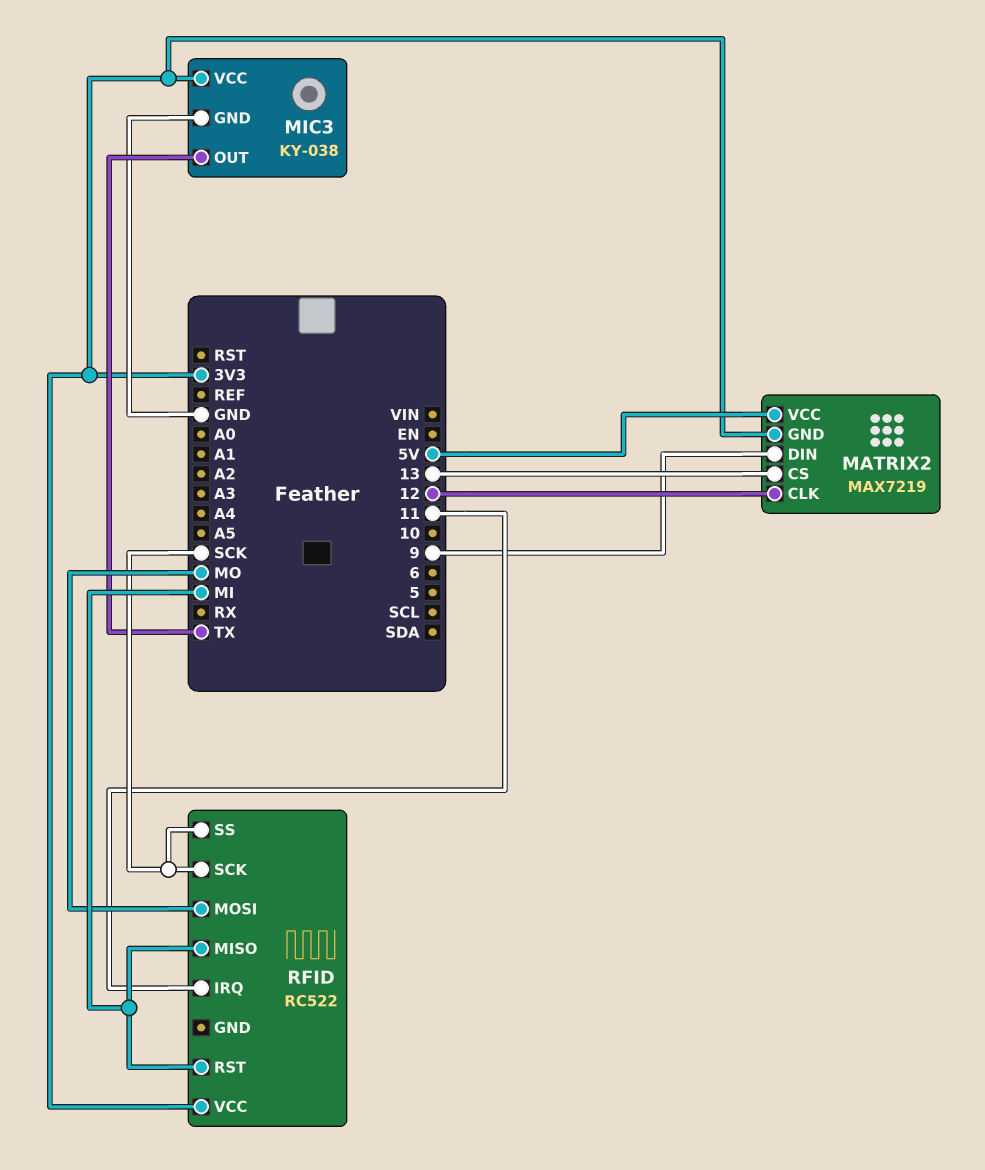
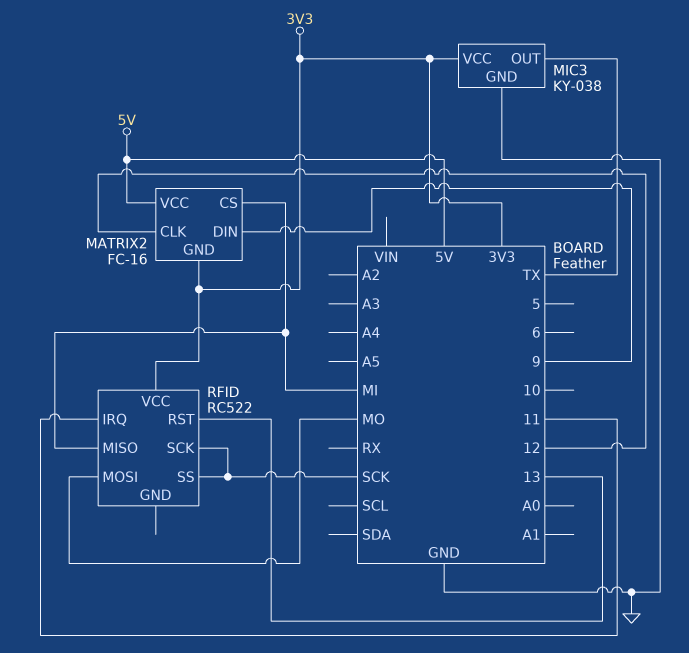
MATRIX2: MAX7219 -> FC-16
MATRIX2 pin CS: 13 -> MI
RFID pin RST: MI -> 13

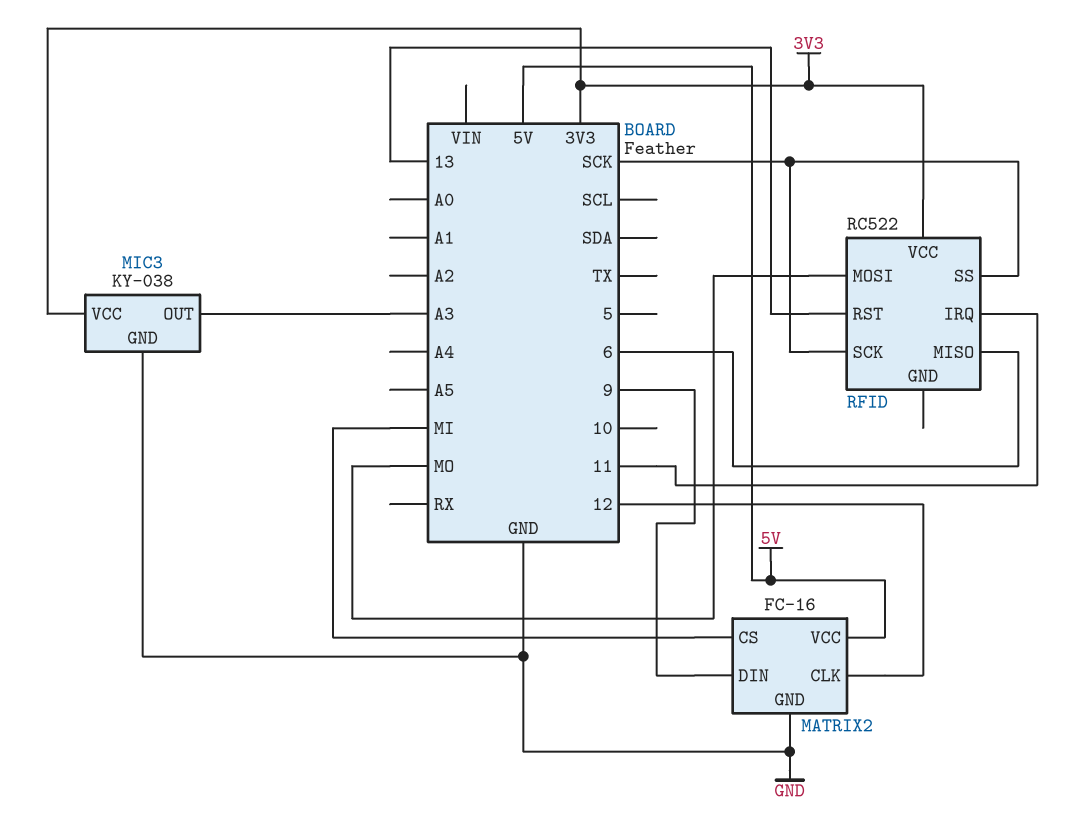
MATRIX2 pin GND: 3V3 -> GND
MIC3 pin OUT: TX -> A3
RFID pin MISO: MI -> 6

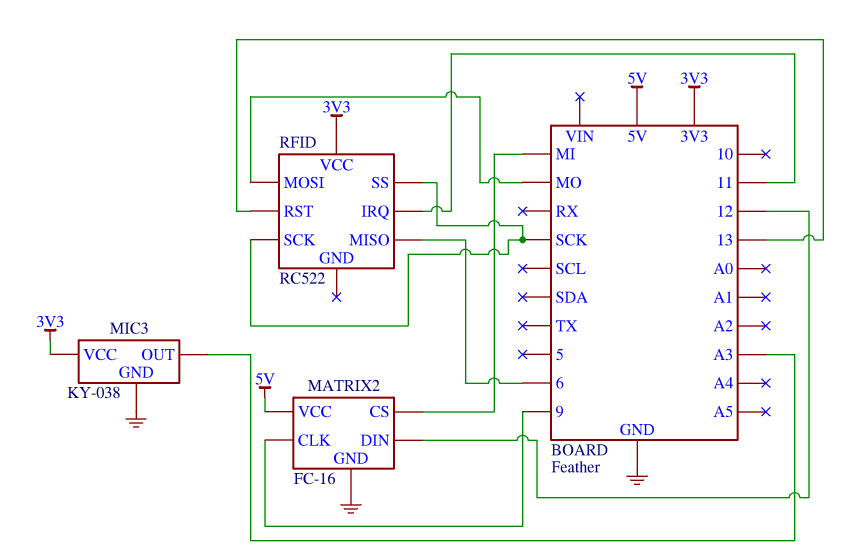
MATRIX2 pin CLK: 12 -> 9
MATRIX2 pin DIN: 9 -> 12

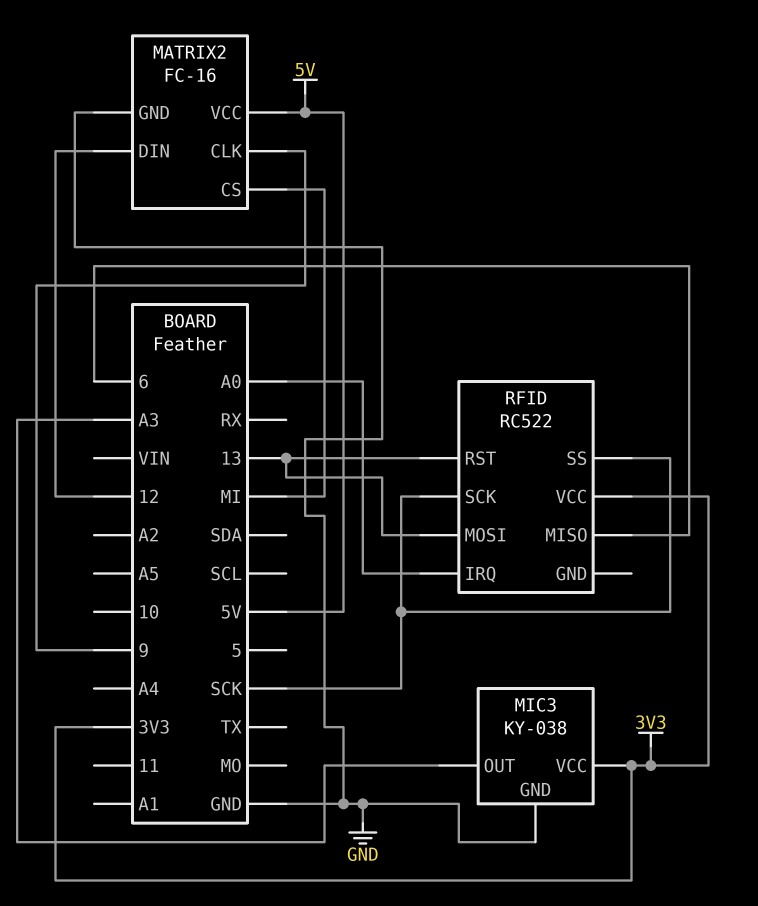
RFID pin IRQ: 11 -> A0
RFID pin MOSI: MO -> 13

